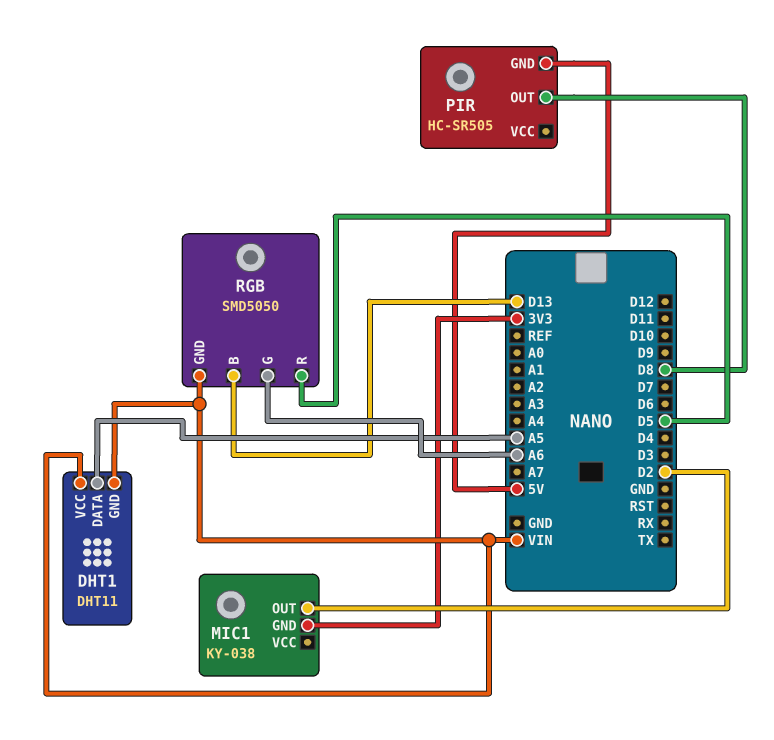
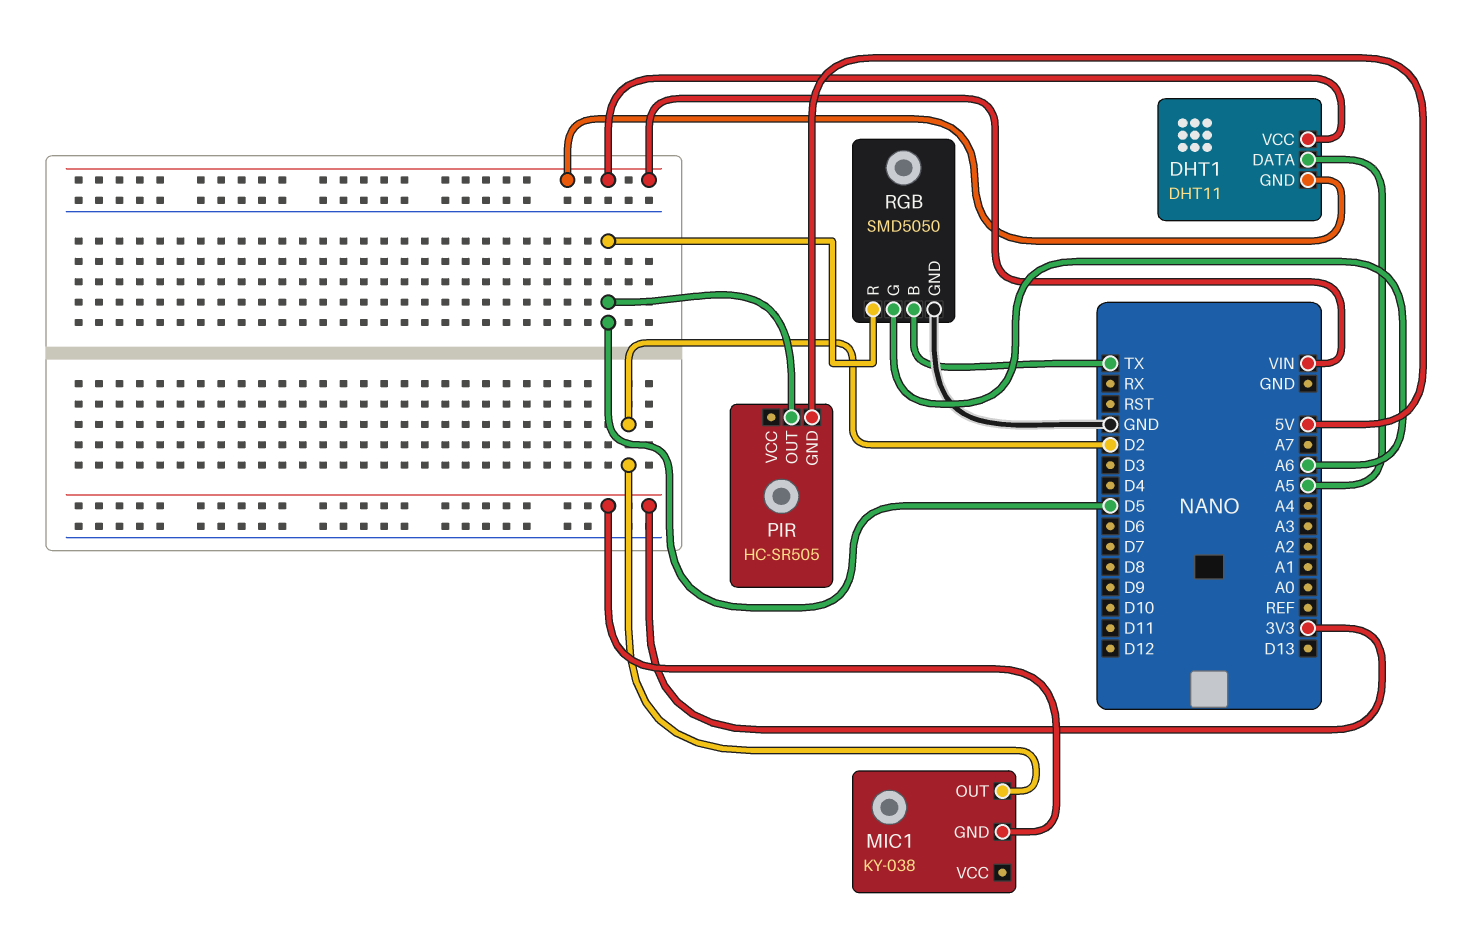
PIR pin OUT: D8 -> D5
RGB pin B: D13 -> TX
RGB pin GND: VIN -> GND

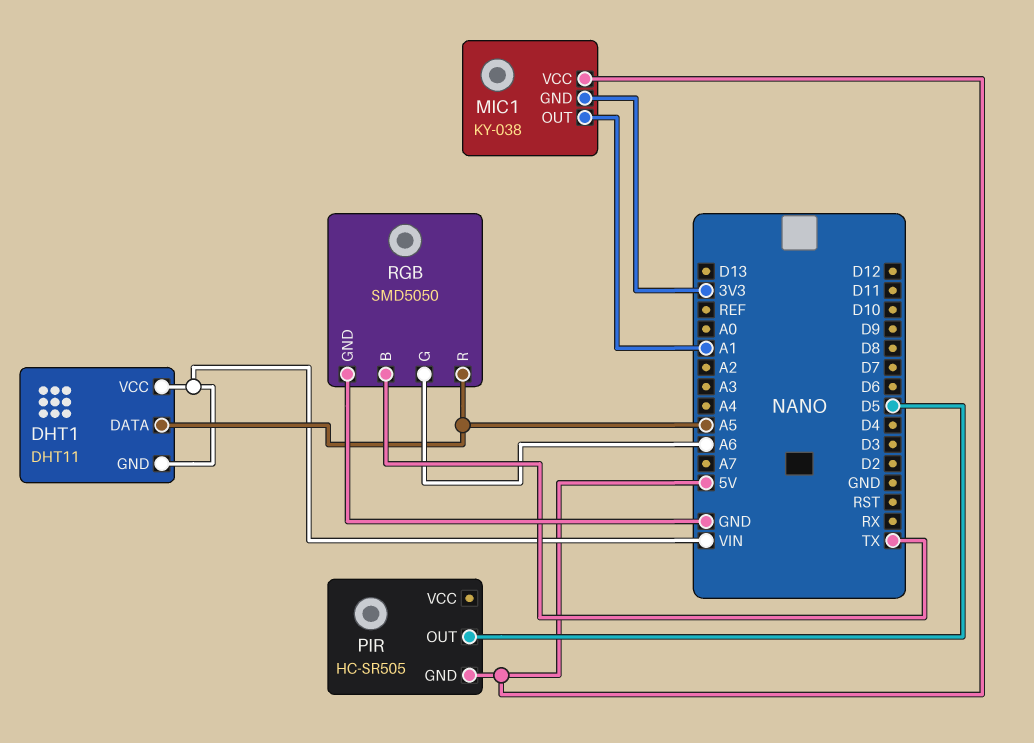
MIC1 pin OUT: D2 -> A1
MIC1 pin VCC: none -> 5V
RGB pin R: D5 -> A5

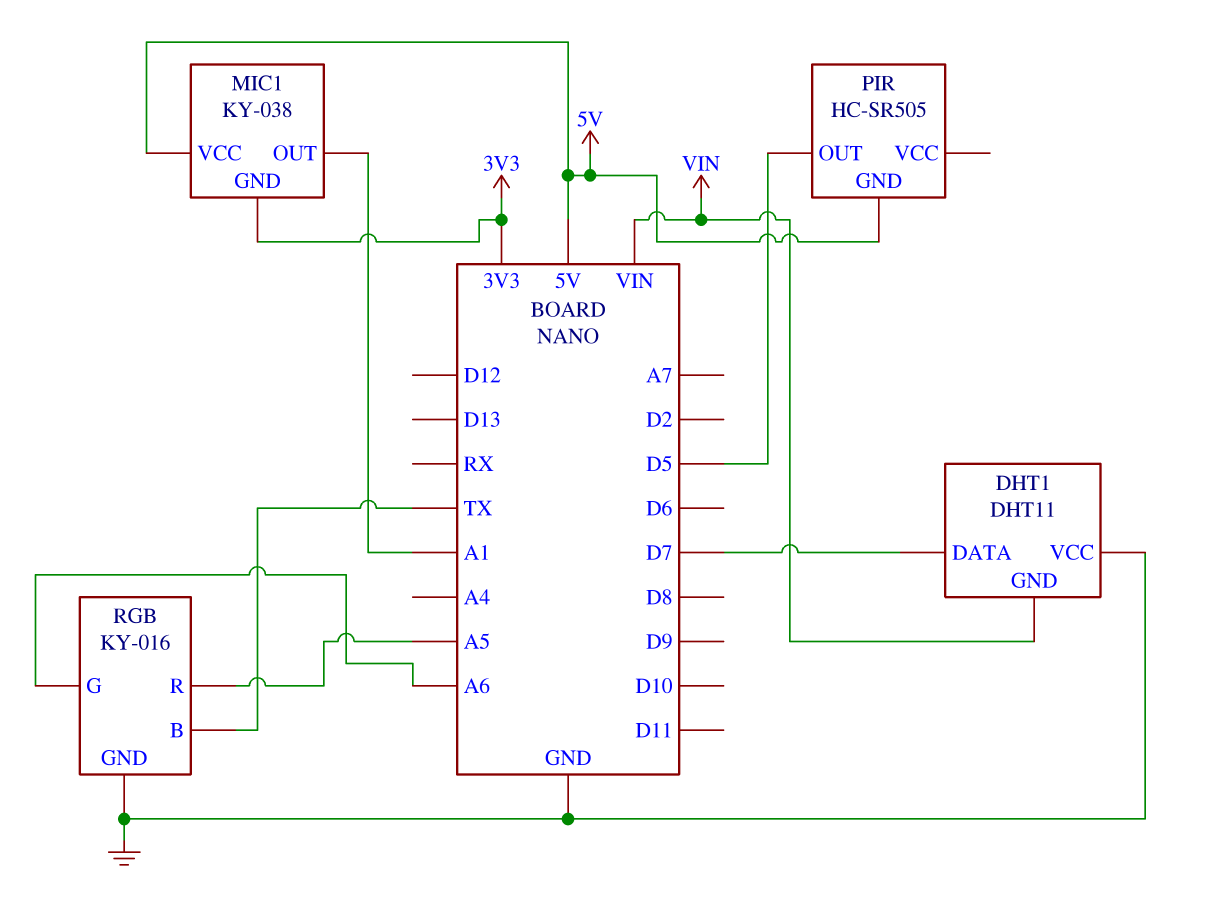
DHT1 pin DATA: A5 -> D7
DHT1 pin VCC: VIN -> GND
RGB: SMD5050 -> KY-016

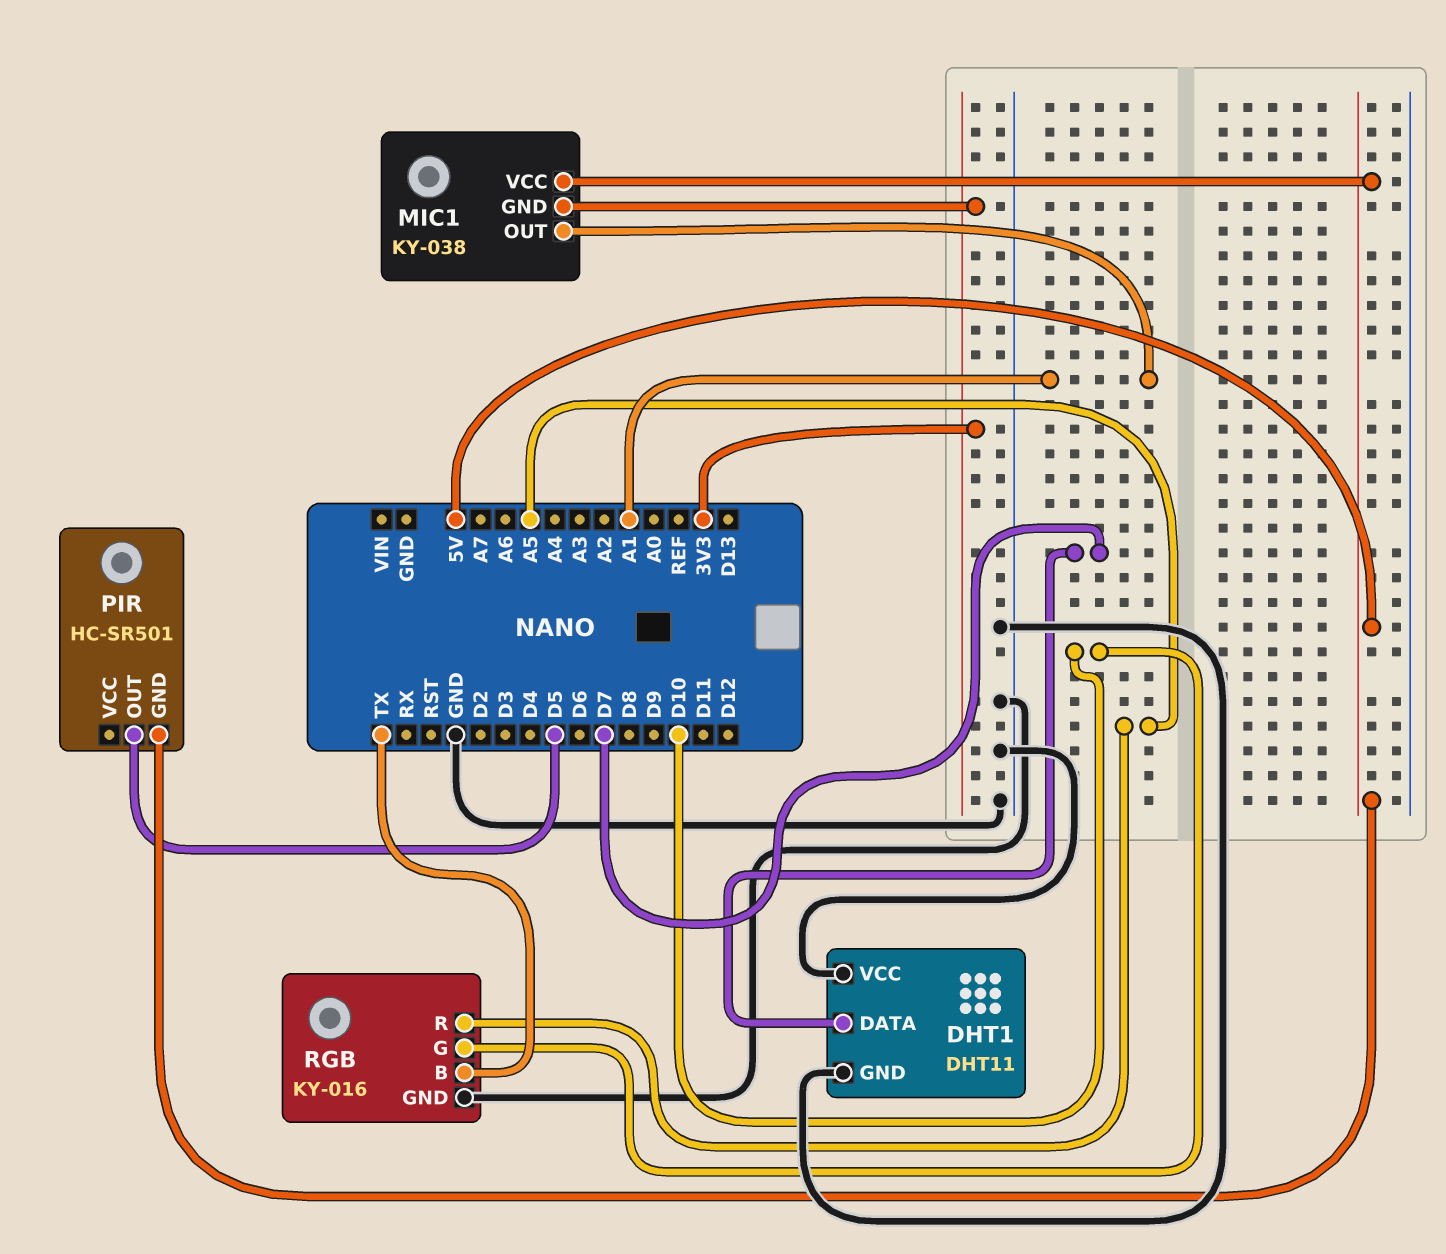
DHT1 pin GND: VIN -> GND
PIR: HC-SR505 -> HC-SR501
RGB pin G: A6 -> D10

